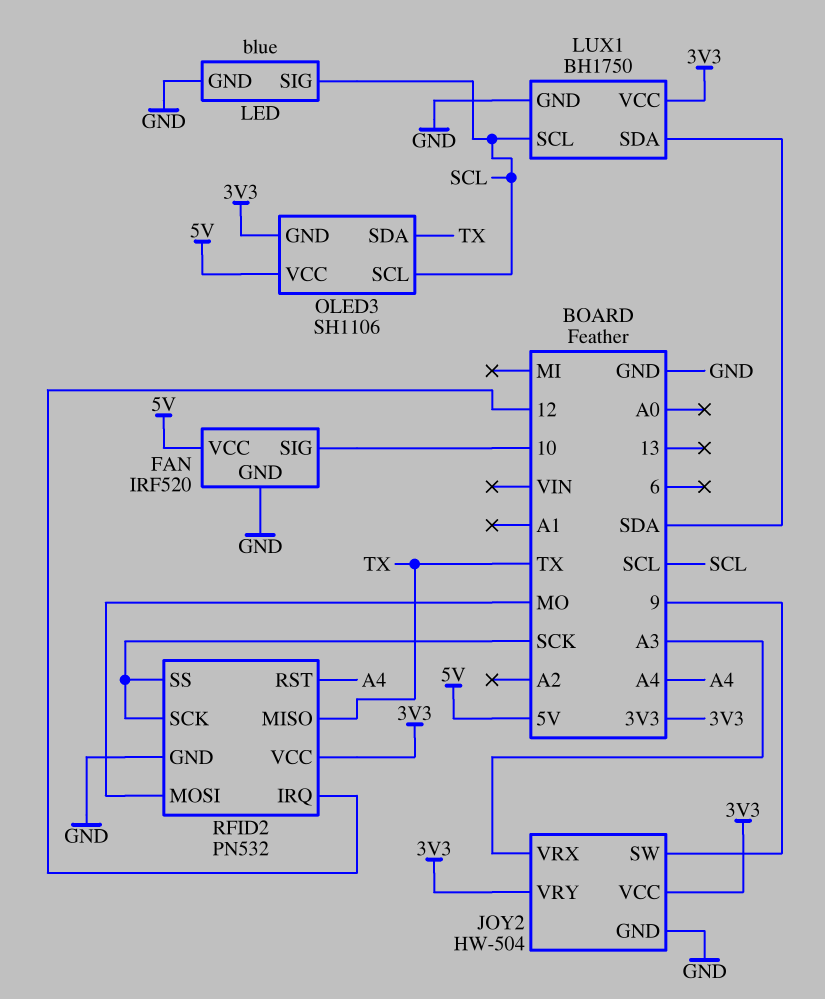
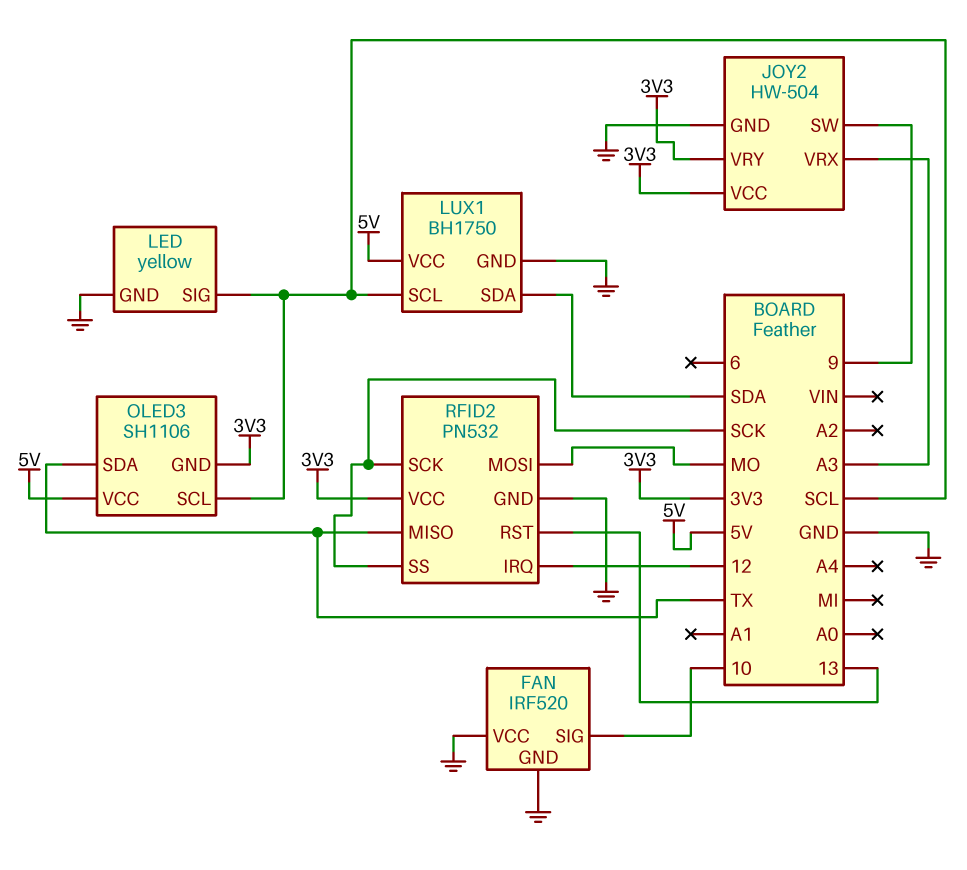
FAN pin VCC: 5V -> GND
LED: blue -> yellow
LUX1 pin VCC: 3V3 -> 5V
RFID2 pin RST: A4 -> 13

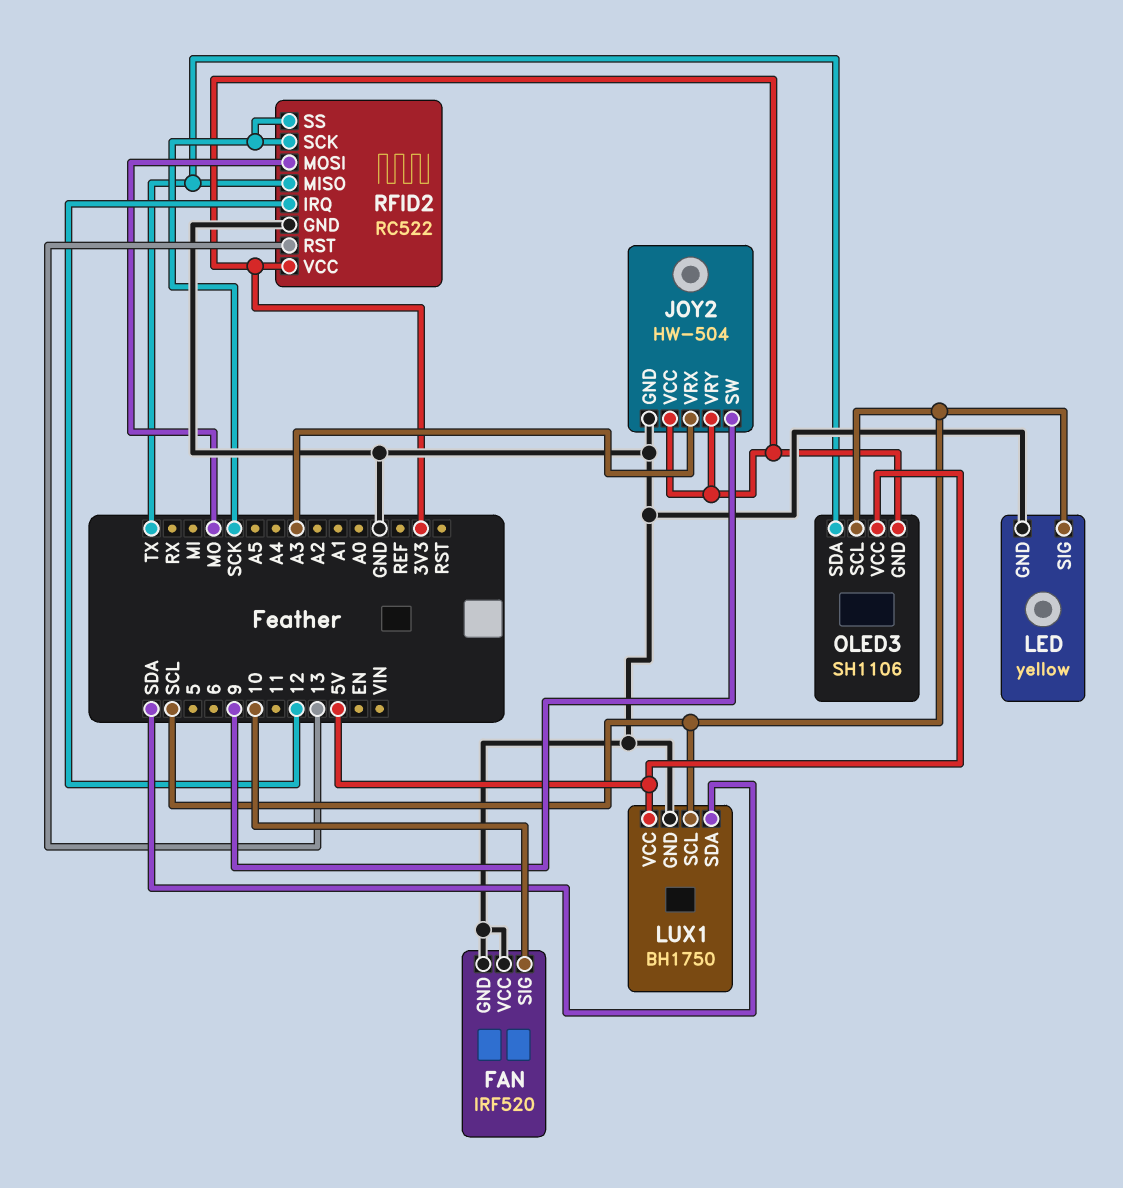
RFID2: PN532 -> RC522

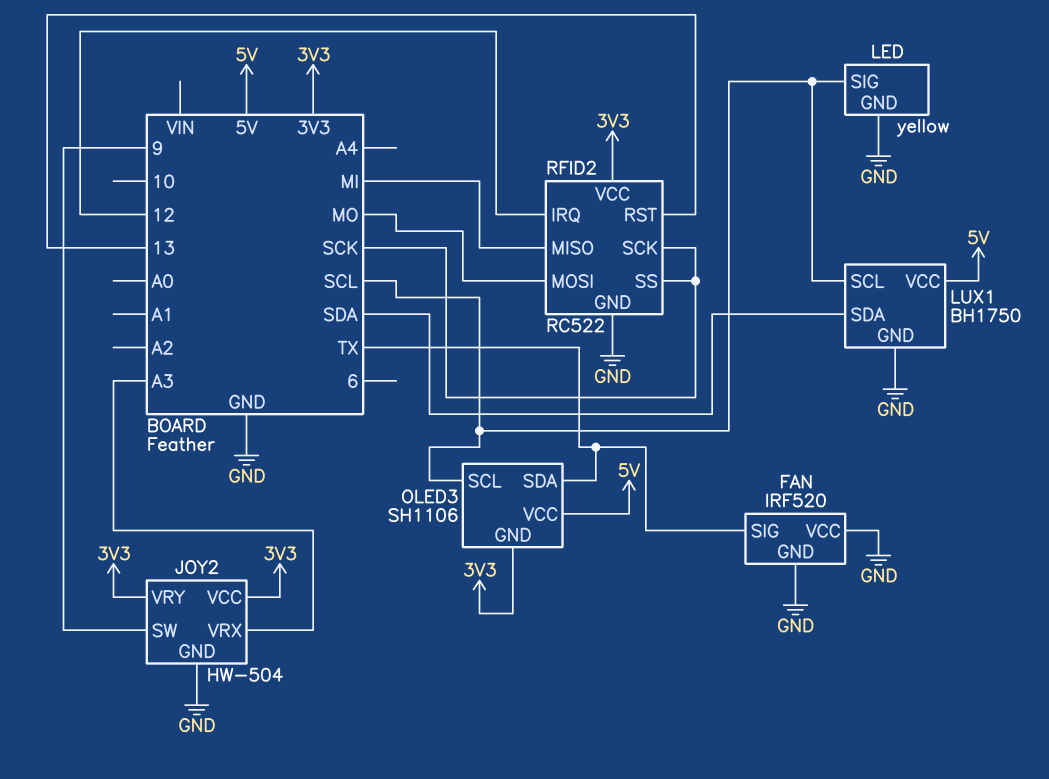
FAN pin SIG: 10 -> TX
RFID2 pin MISO: TX -> MI

